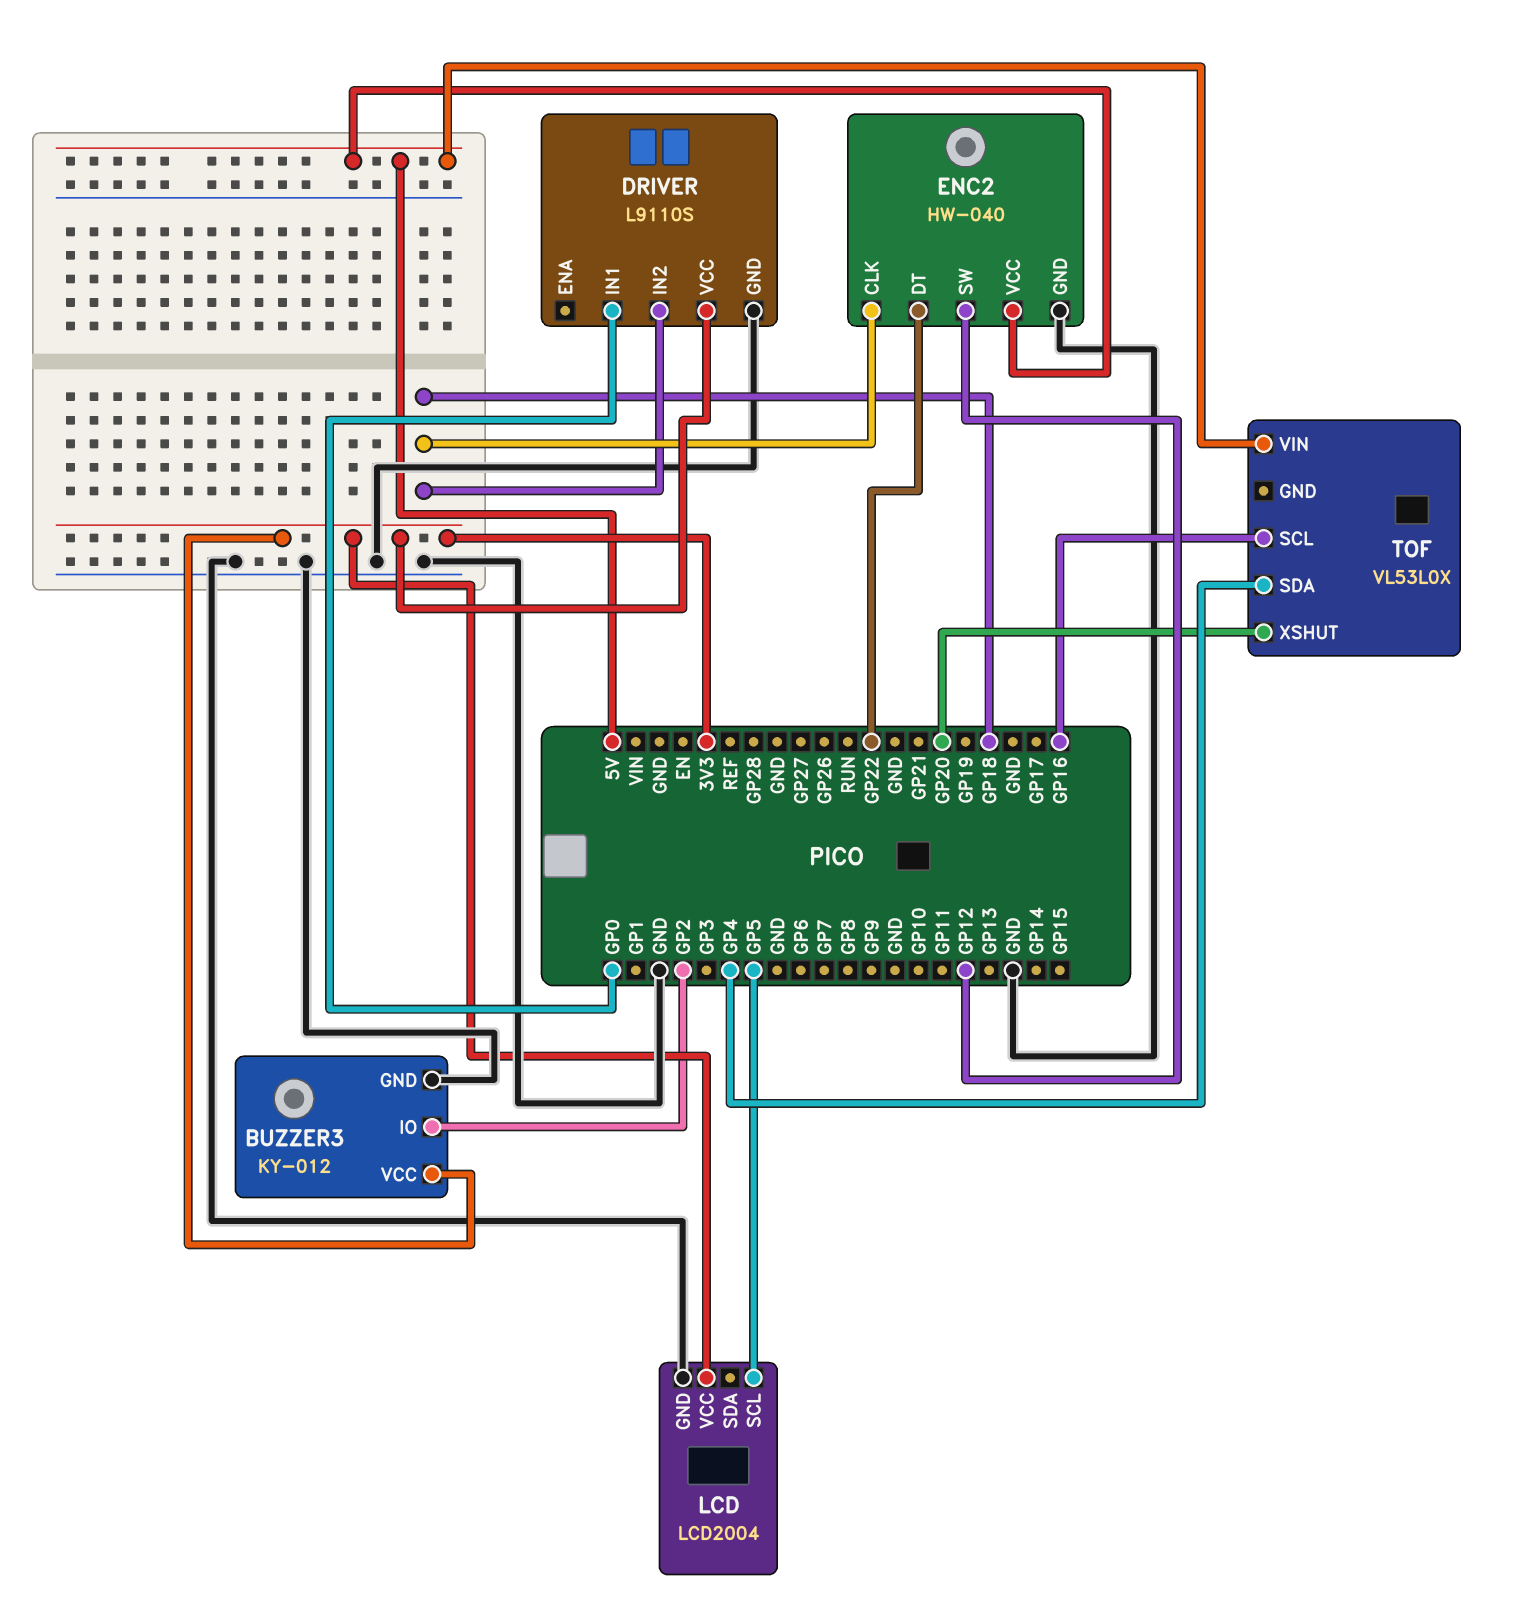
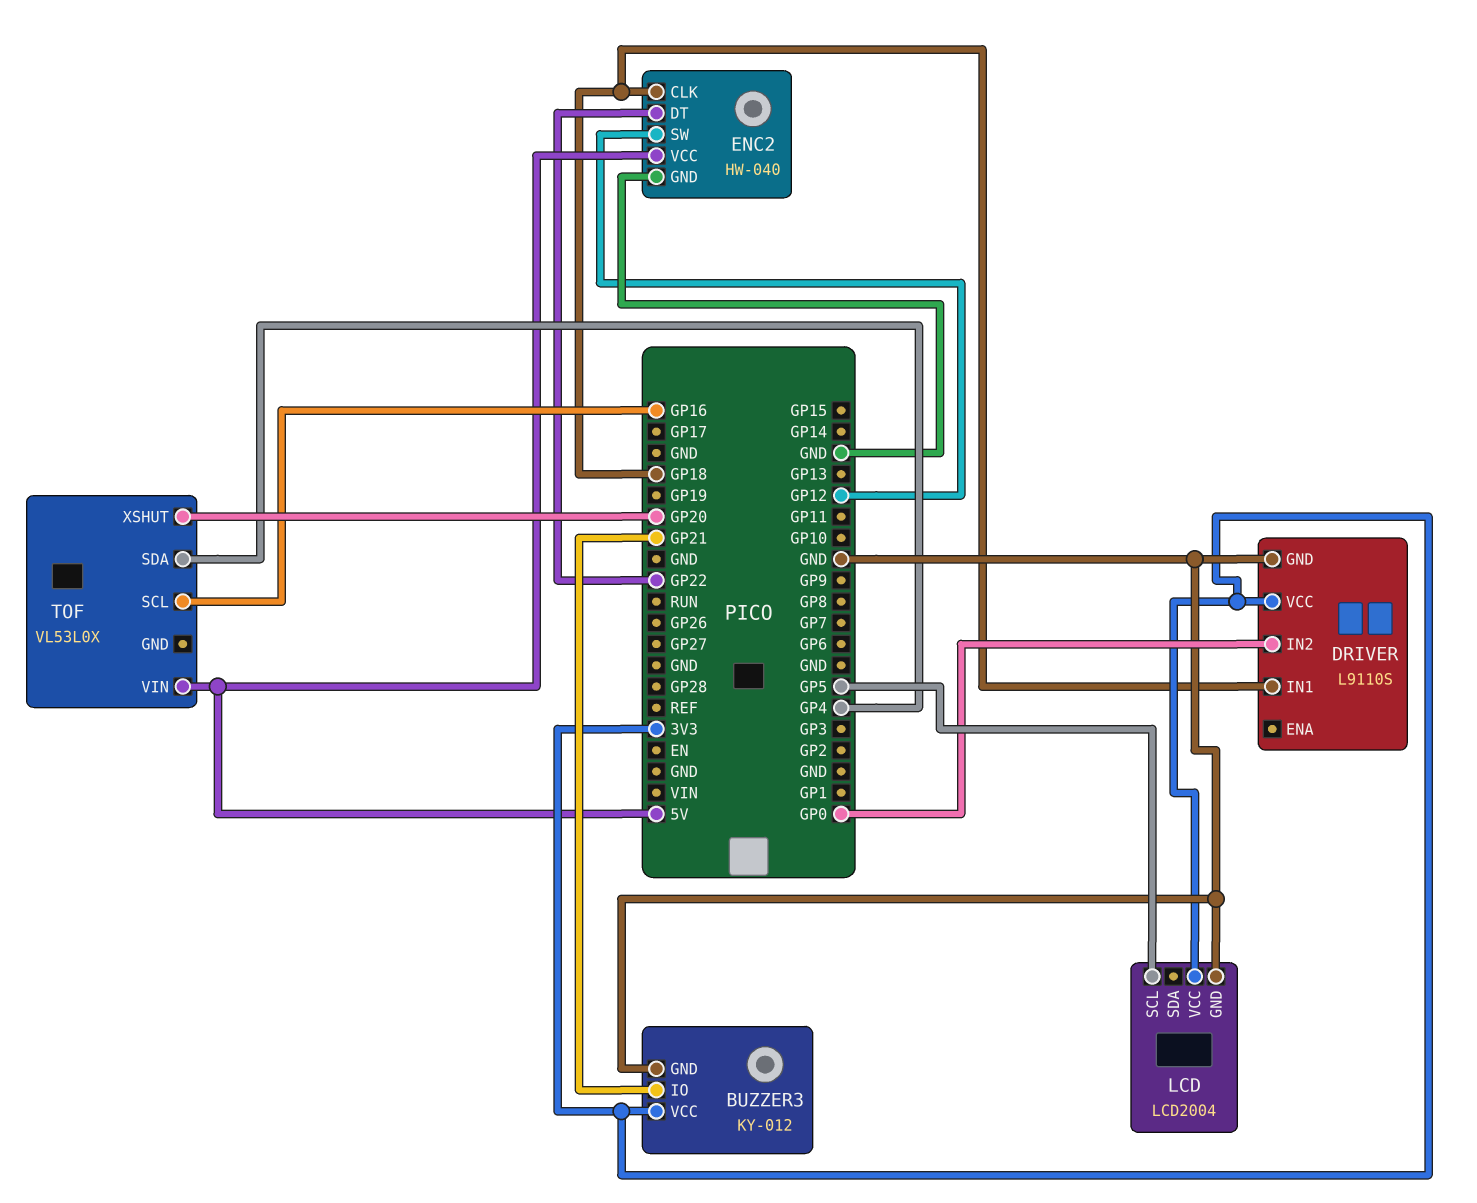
BUZZER3 pin IO: GP2 -> GP21
DRIVER pin IN1: GP0 -> GP18
DRIVER pin IN2: GP18 -> GP0

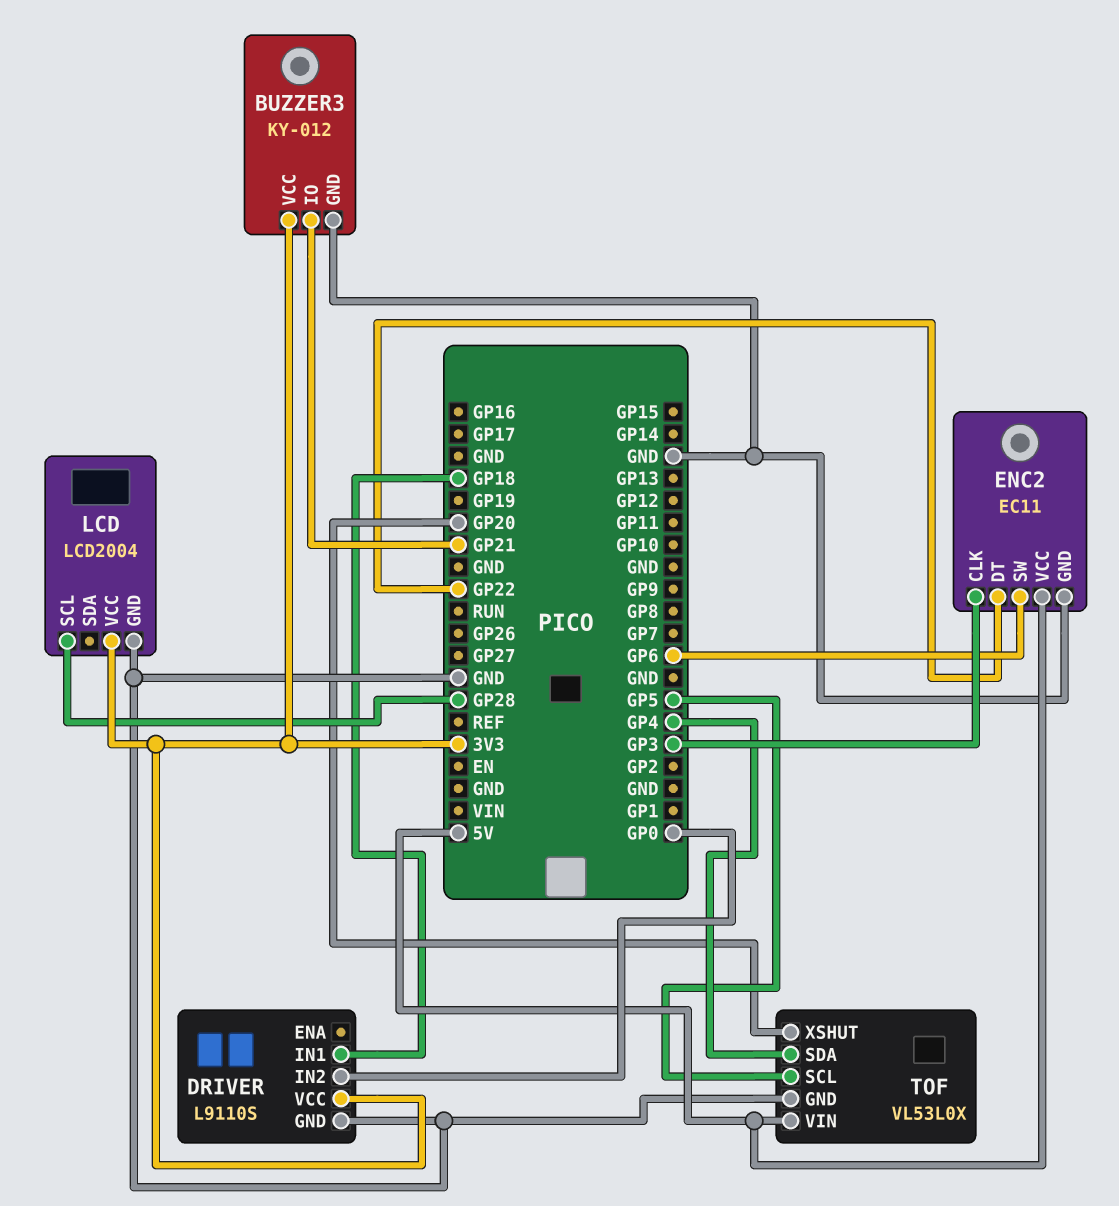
ENC2: HW-040 -> EC11
ENC2 pin CLK: GP18 -> GP3
ENC2 pin SW: GP12 -> GP6
LCD pin SCL: GP5 -> GP28
TOF pin GND: none -> GND
TOF pin SCL: GP16 -> GP5

